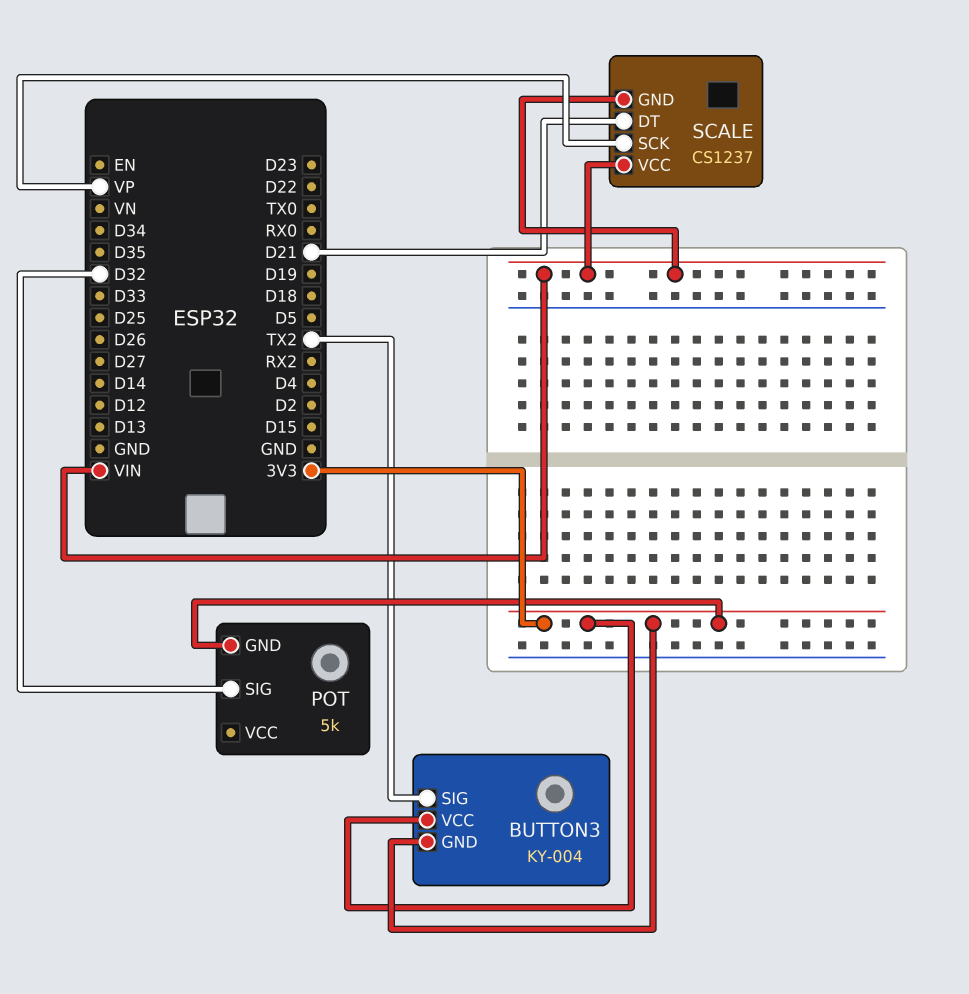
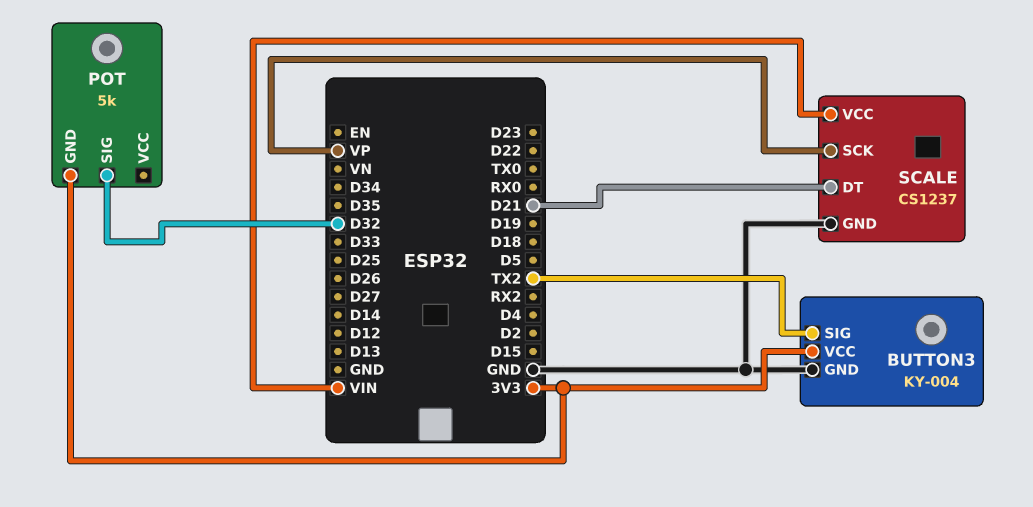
BUTTON3 pin GND: 3V3 -> GND
SCALE pin GND: VIN -> GND

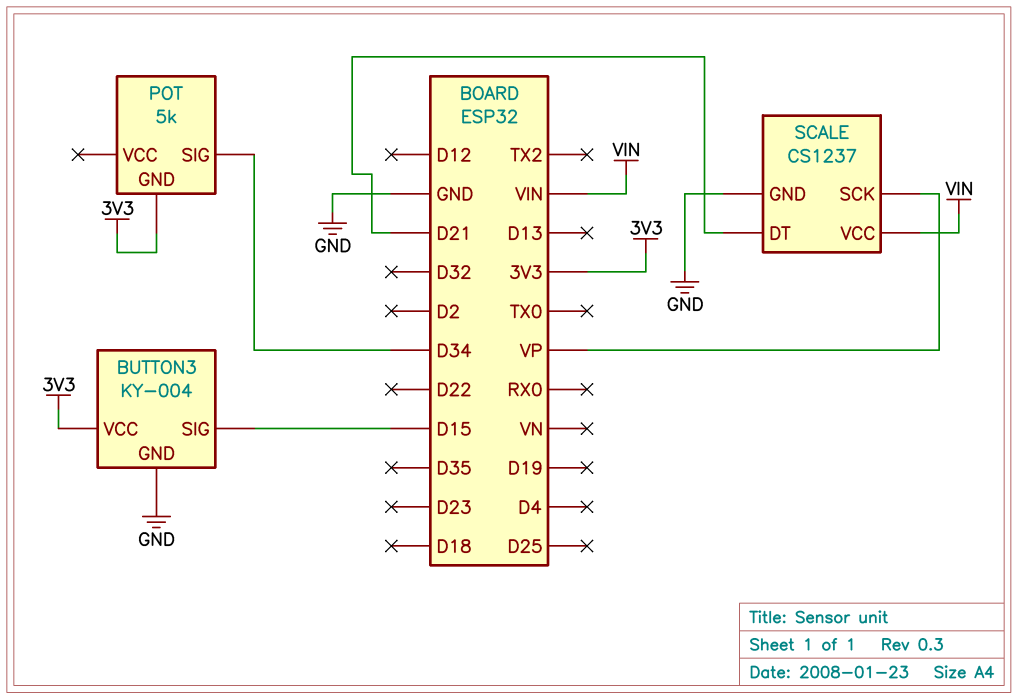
BUTTON3 pin SIG: TX2 -> D15
POT pin SIG: D32 -> D34

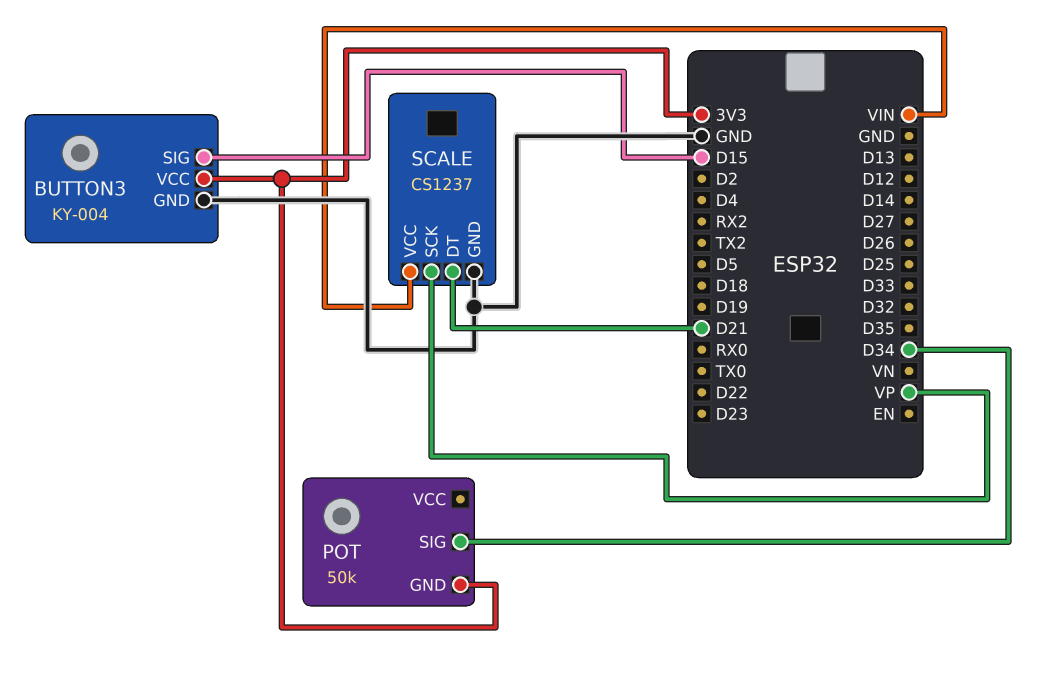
POT: 5k -> 50k

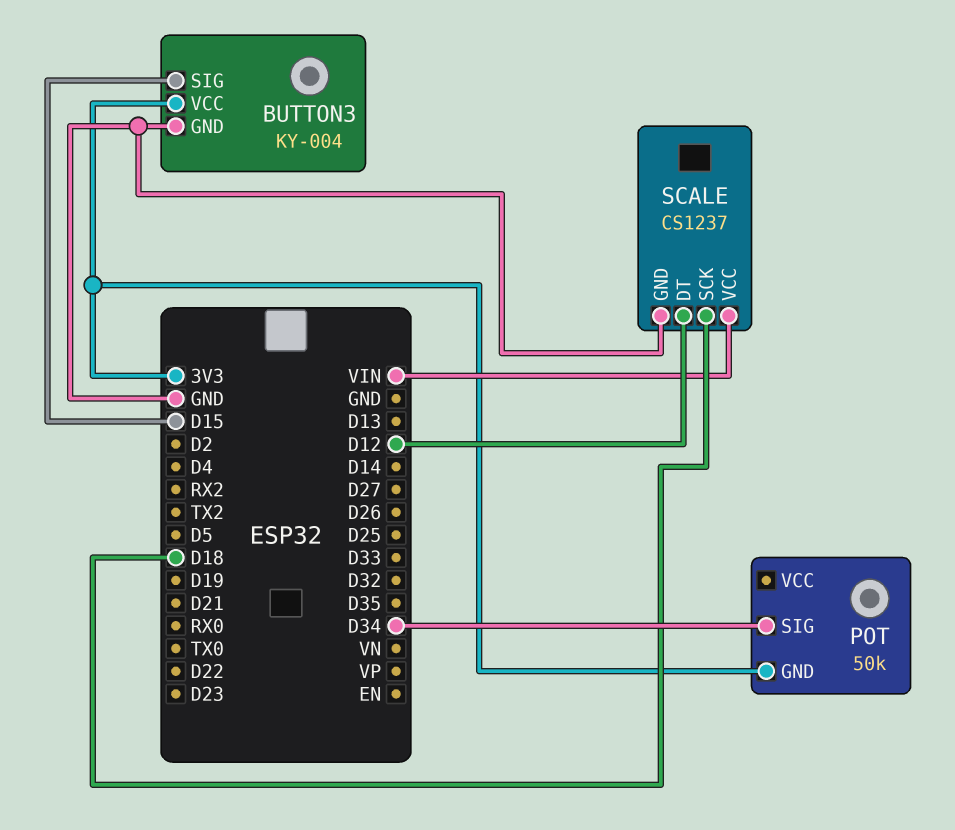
SCALE pin DT: D21 -> D12
SCALE pin SCK: VP -> D18

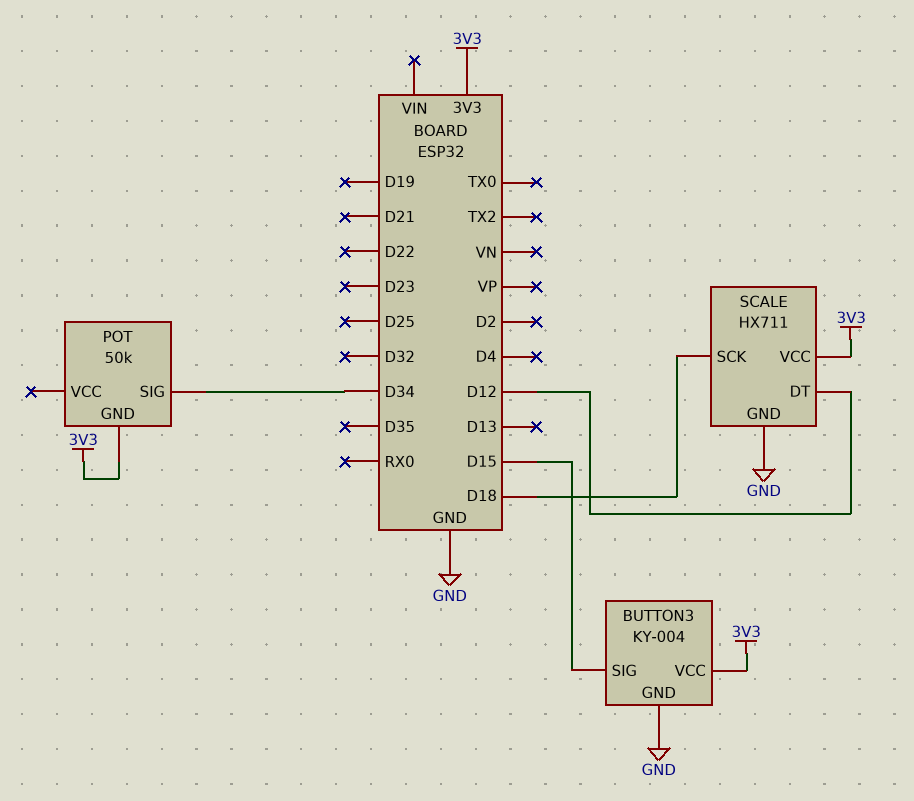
SCALE: CS1237 -> HX711
SCALE pin VCC: VIN -> 3V3

